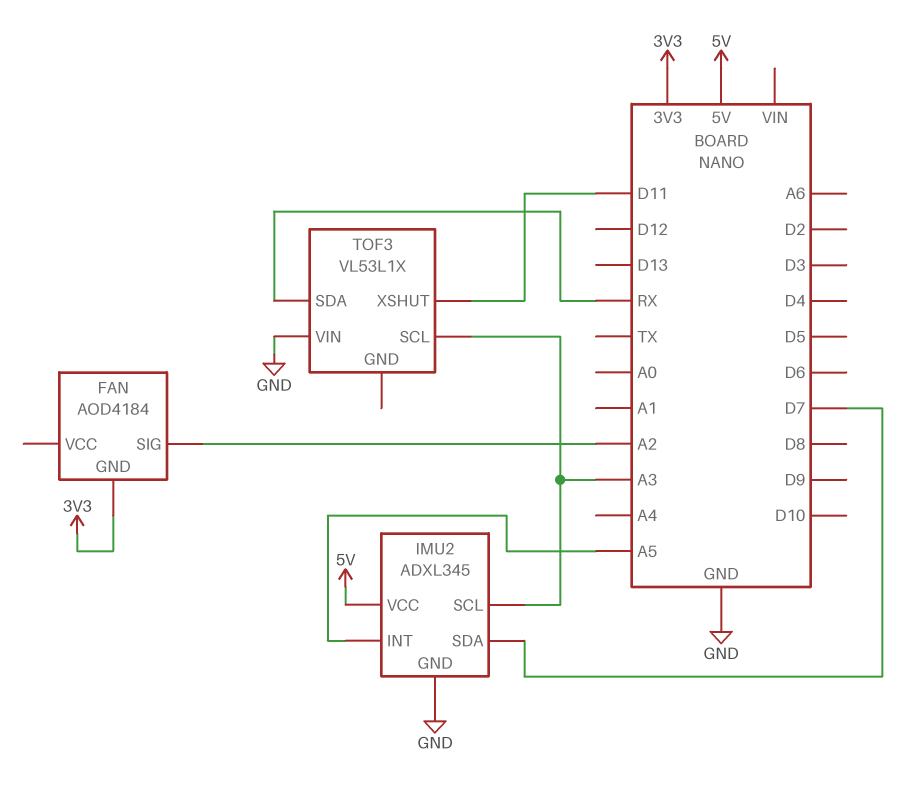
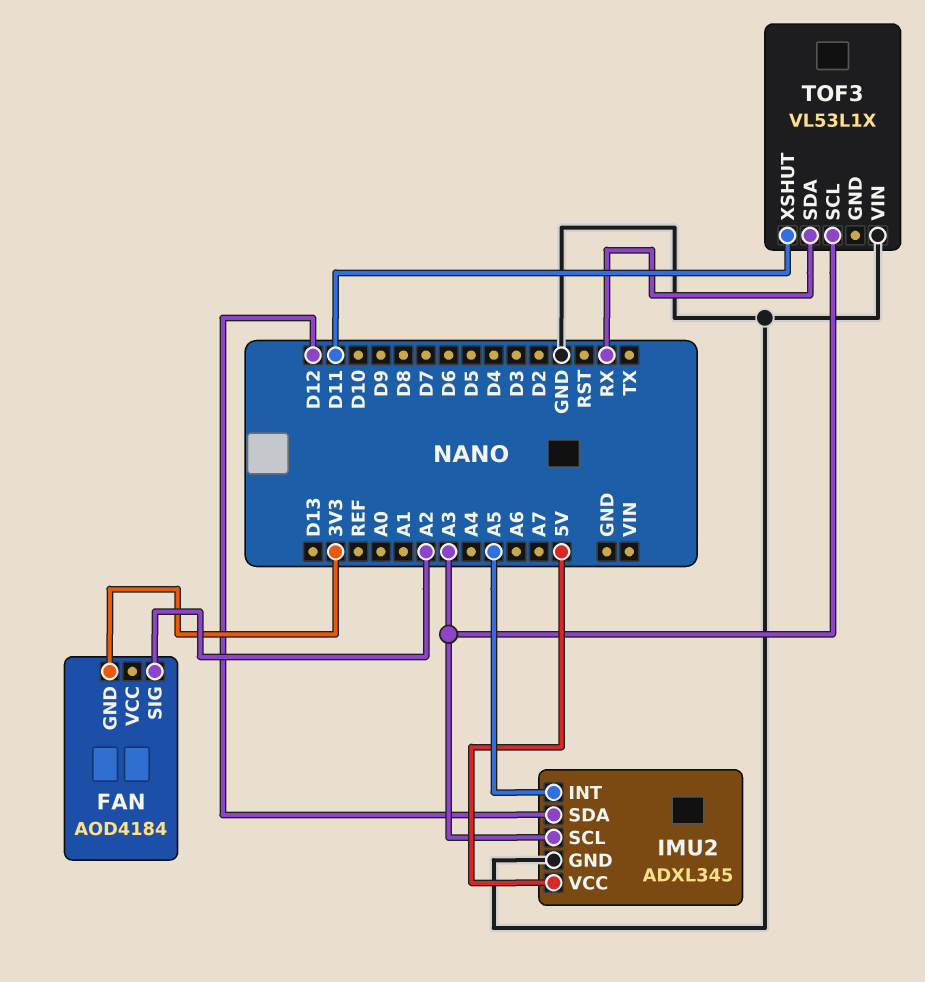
IMU2 pin SDA: D7 -> D12

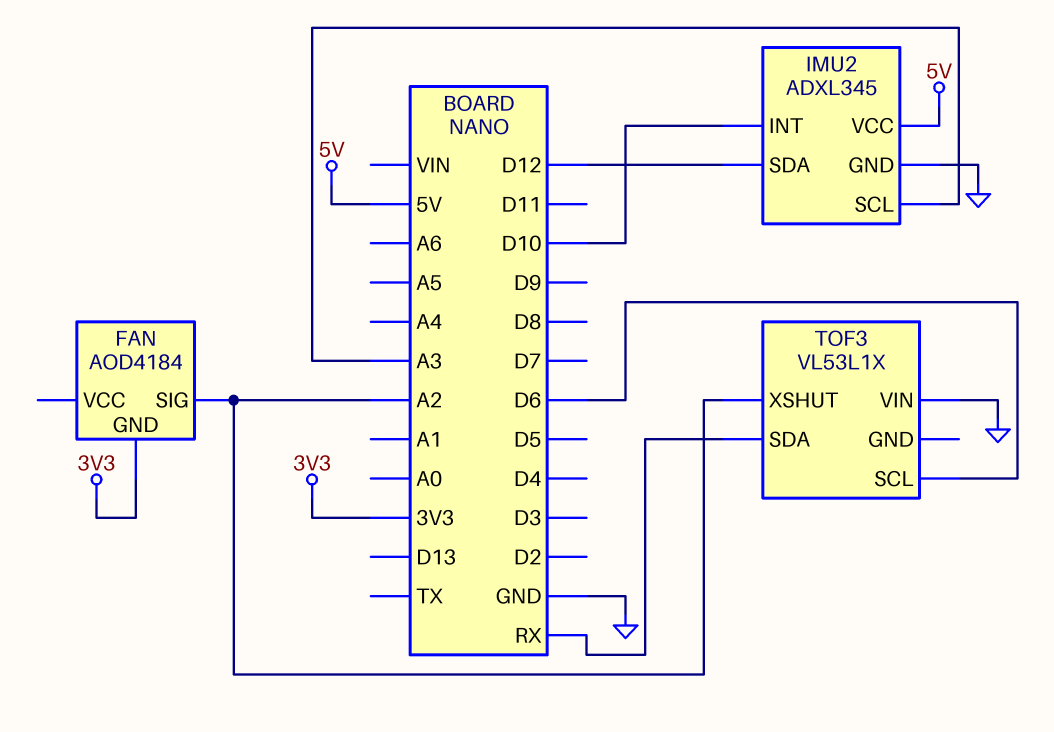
IMU2 pin INT: A5 -> D10
TOF3 pin SCL: A3 -> D6
TOF3 pin XSHUT: D11 -> A2

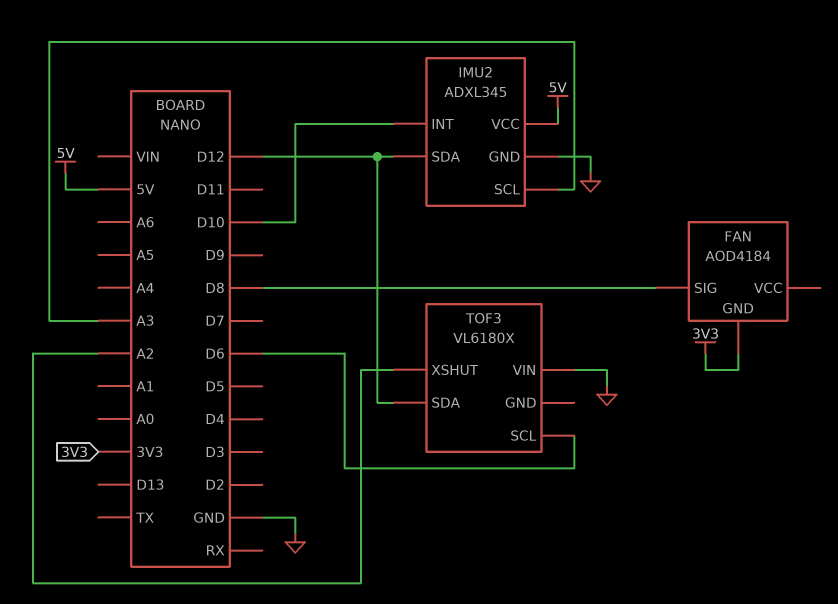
FAN pin SIG: A2 -> D8
TOF3: VL53L1X -> VL6180X
TOF3 pin SDA: RX -> D12

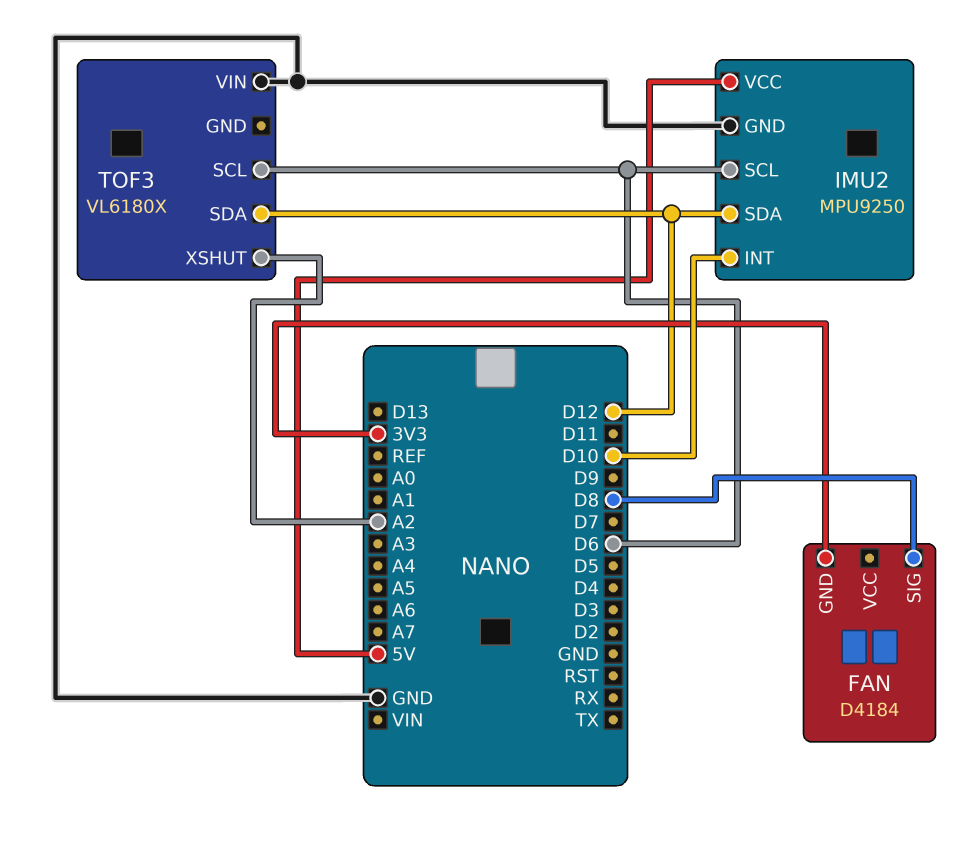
FAN: AOD4184 -> D4184
IMU2: ADXL345 -> MPU9250
IMU2 pin SCL: A3 -> D6

